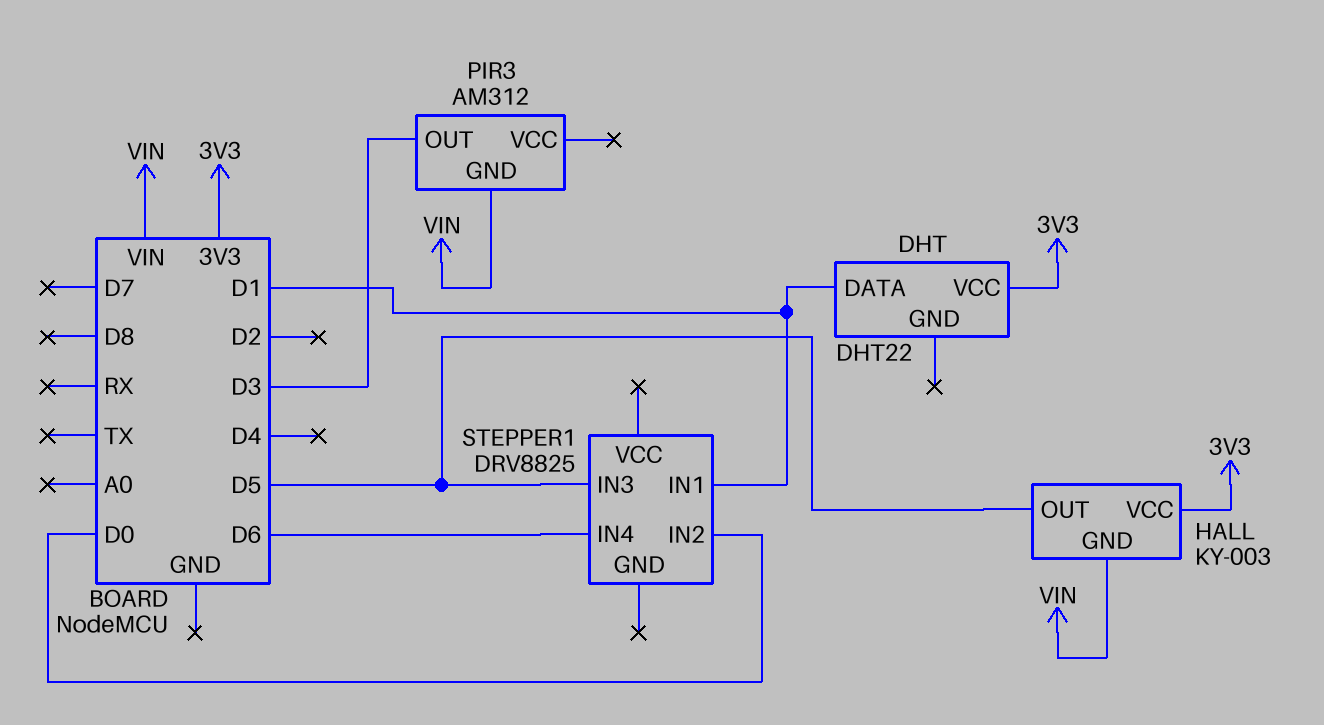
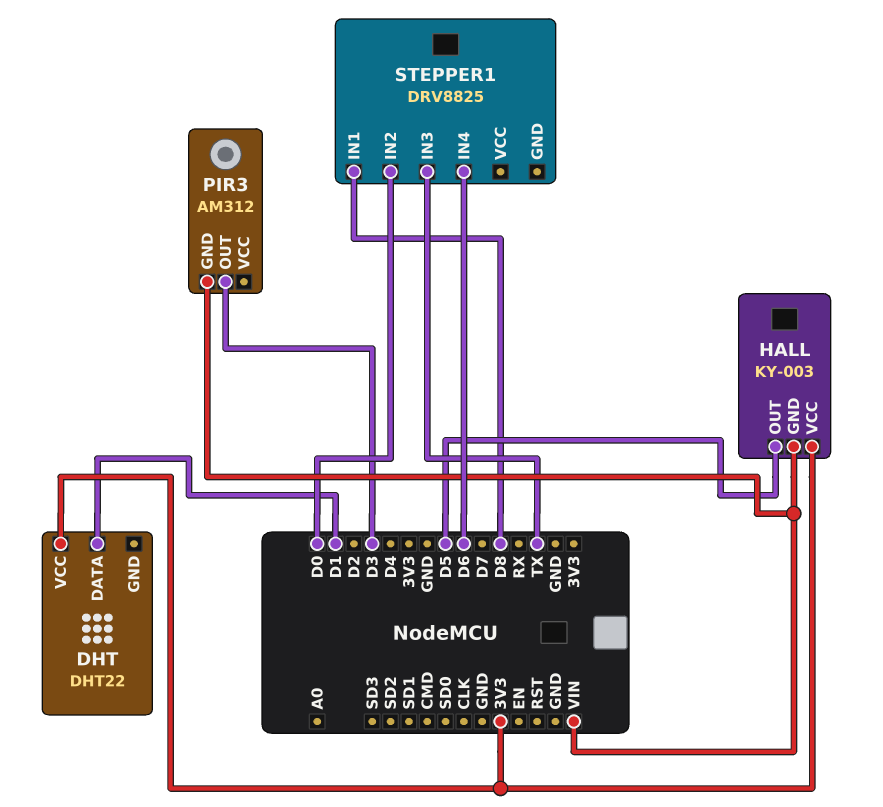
STEPPER1 pin IN1: D1 -> D8
STEPPER1 pin IN3: D5 -> TX

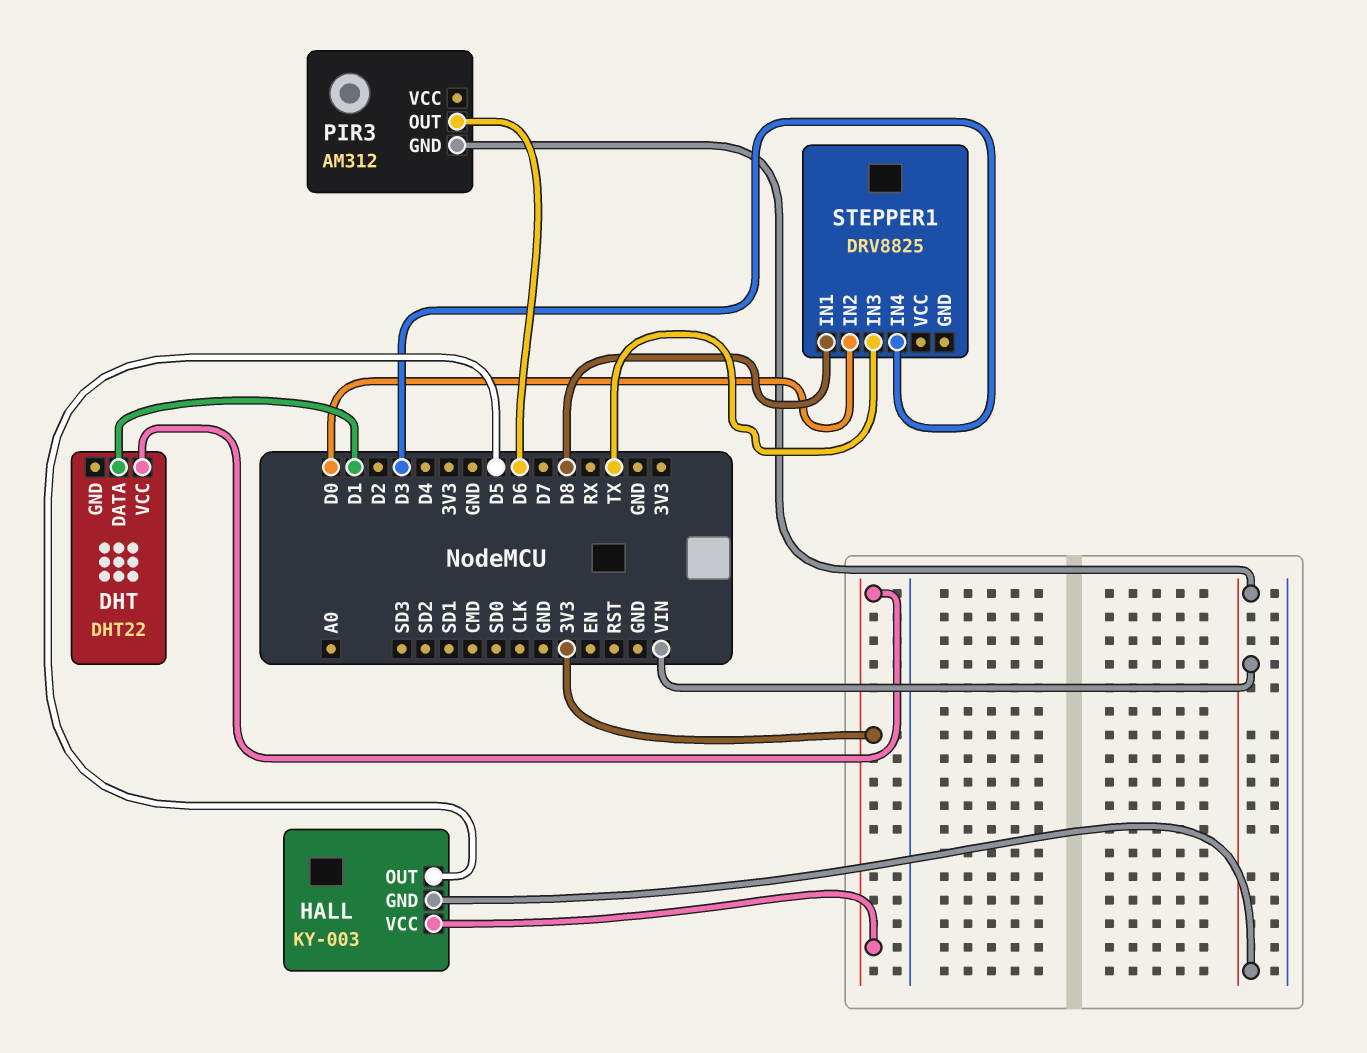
PIR3 pin OUT: D3 -> D6
STEPPER1 pin IN4: D6 -> D3

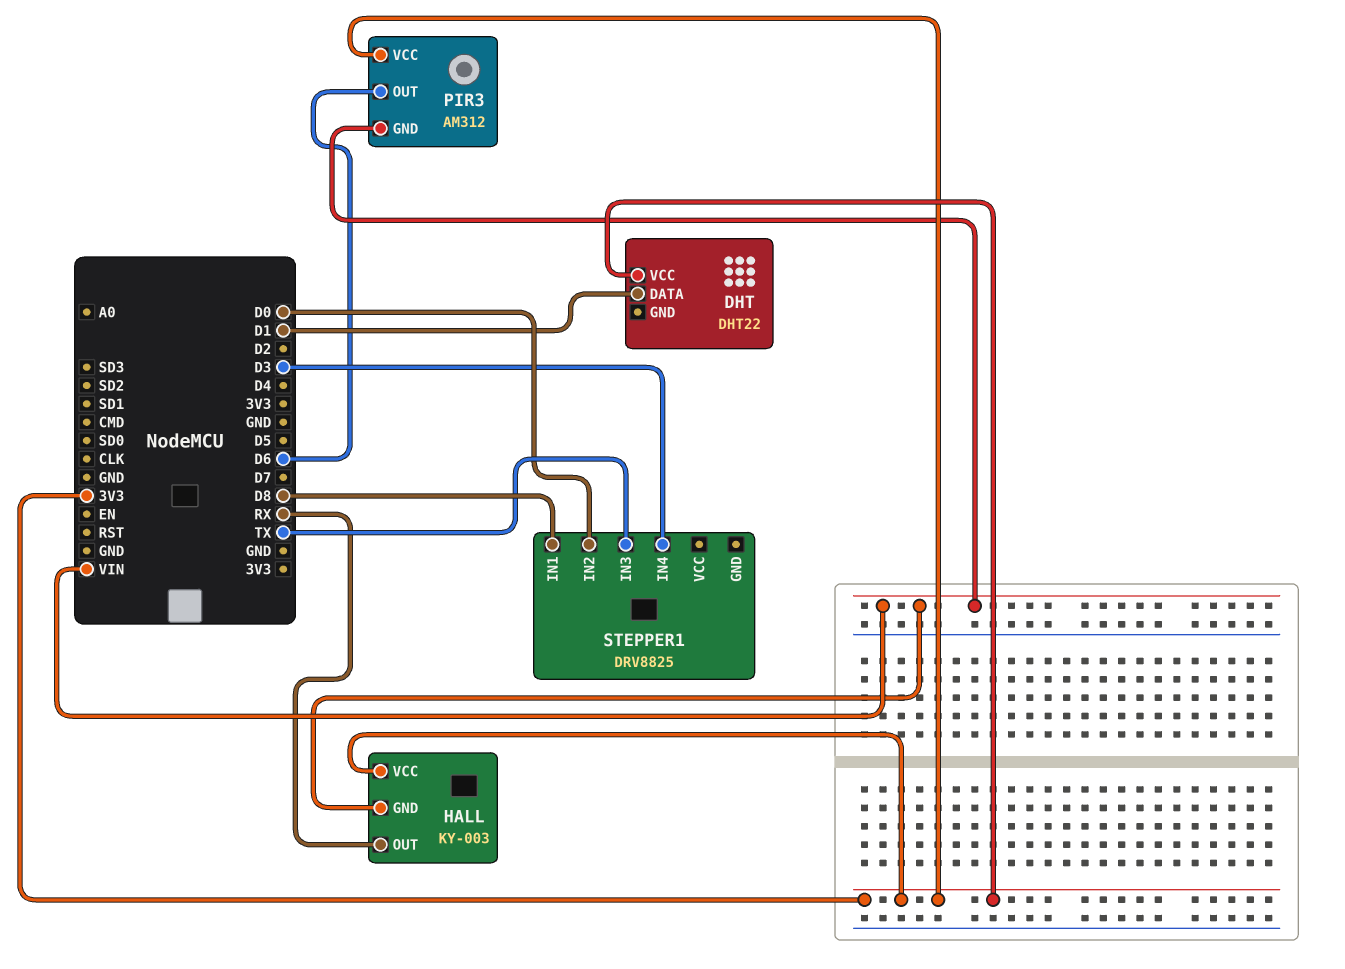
HALL pin OUT: D5 -> RX
PIR3 pin VCC: none -> 3V3

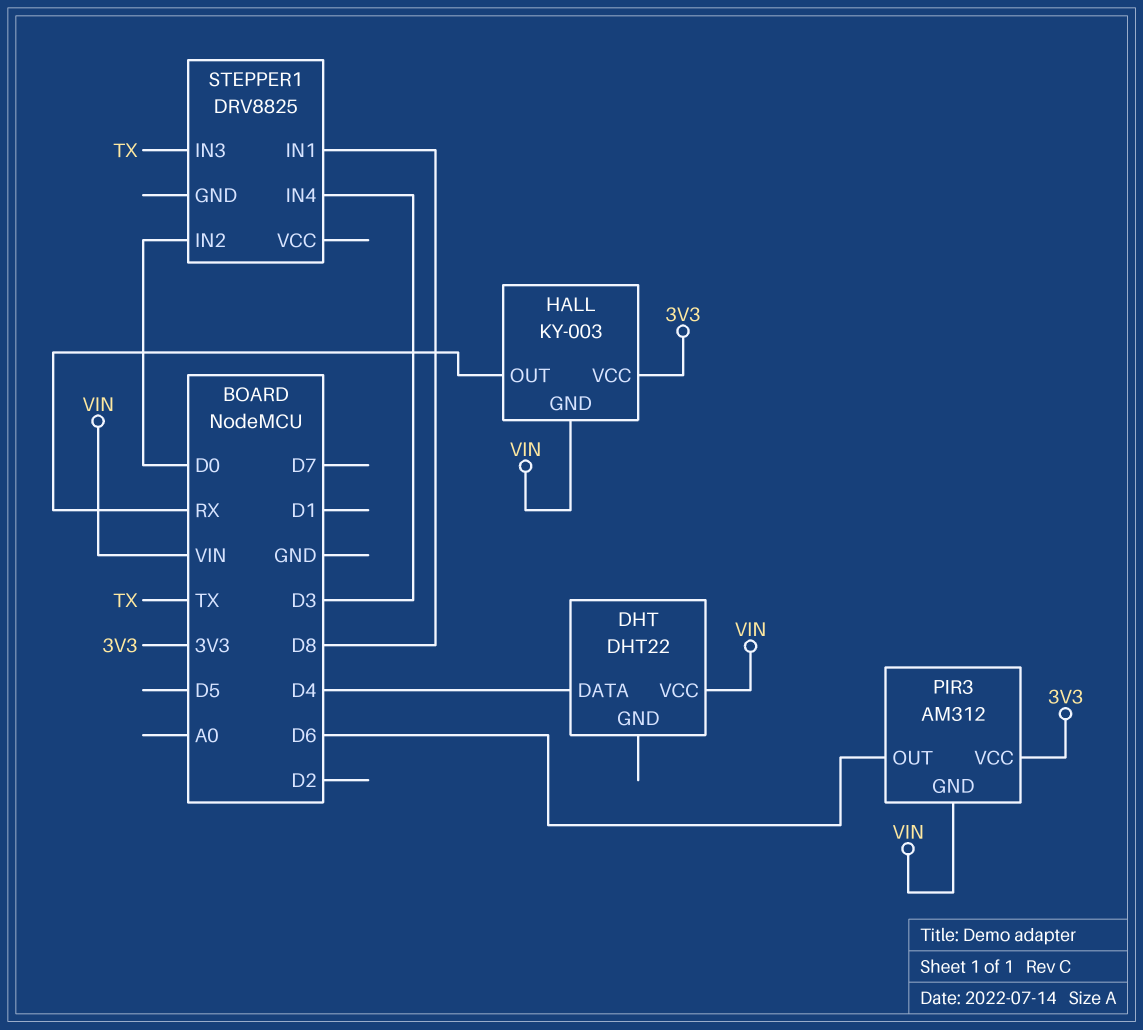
DHT pin DATA: D1 -> D4
DHT pin VCC: 3V3 -> VIN

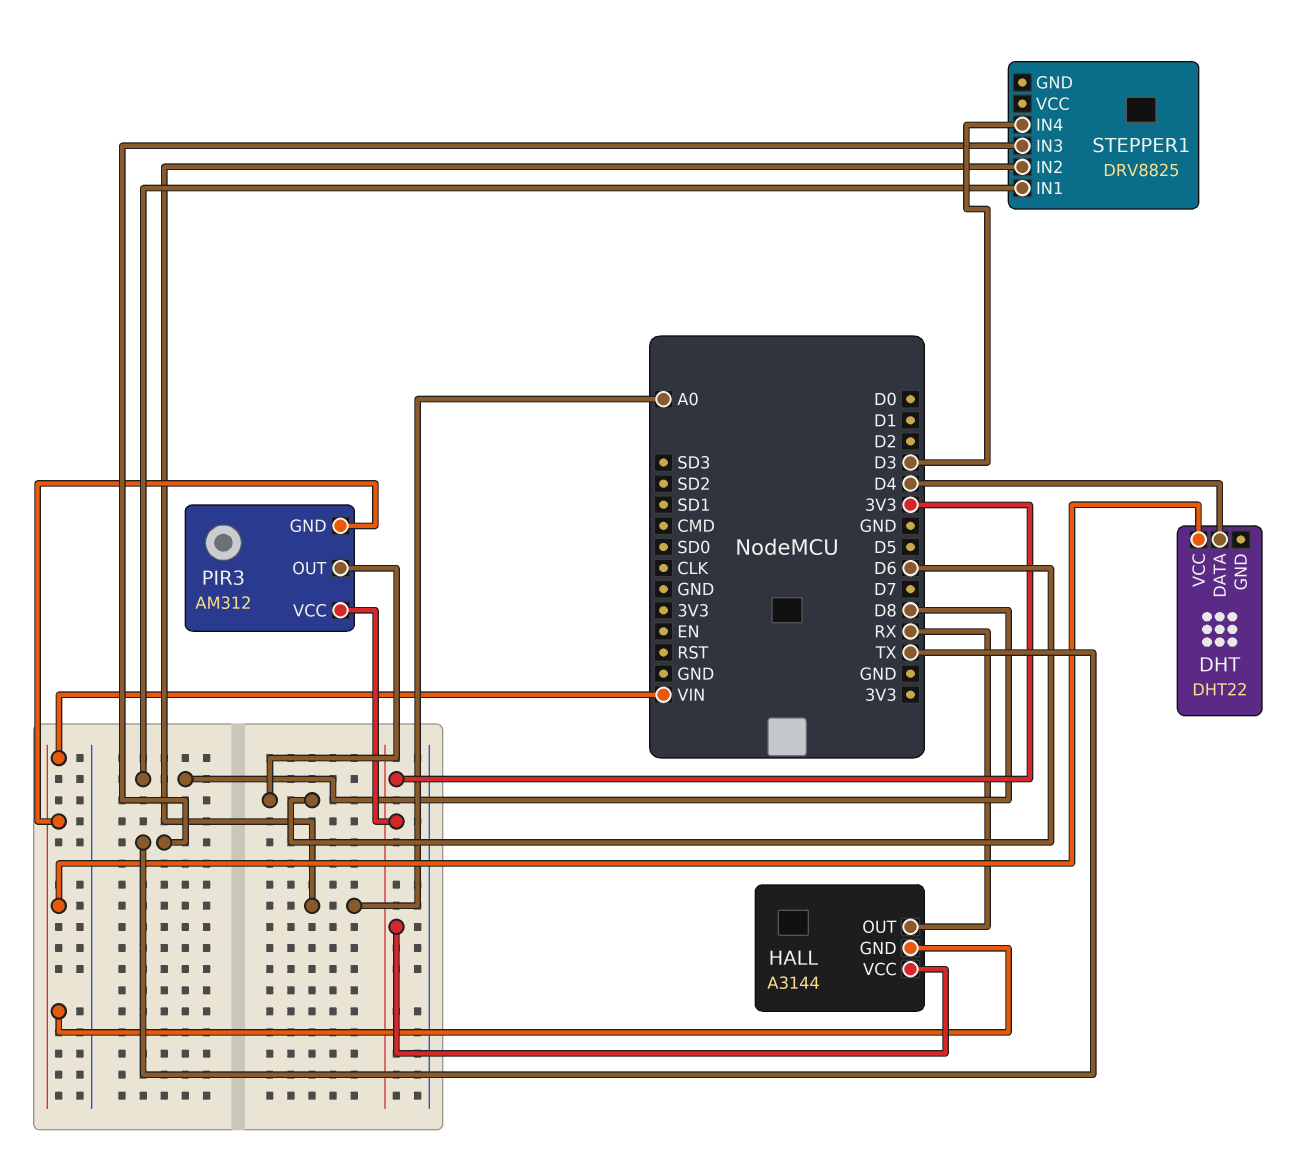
HALL: KY-003 -> A3144
STEPPER1 pin IN2: D0 -> A0

